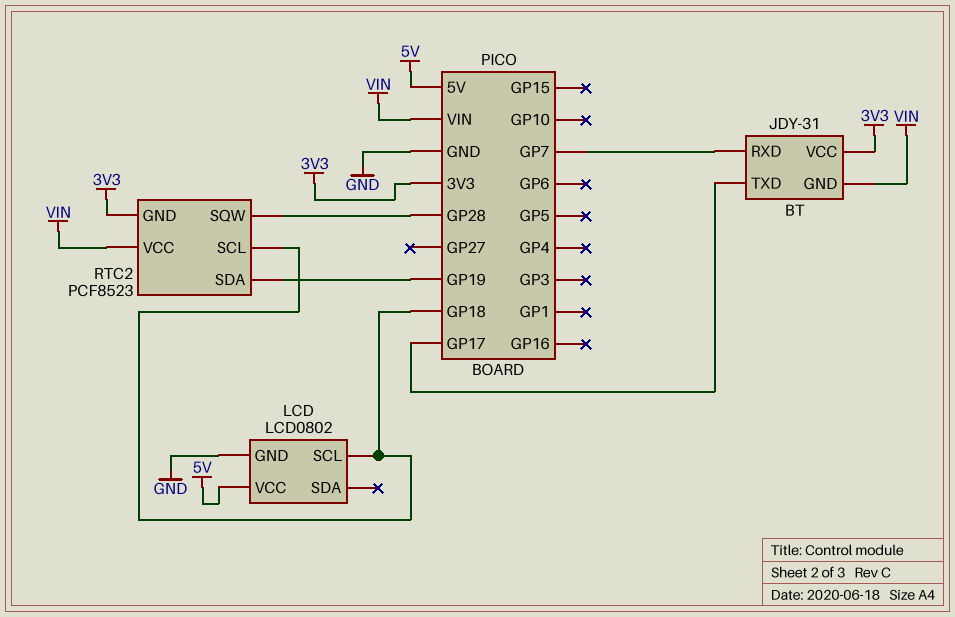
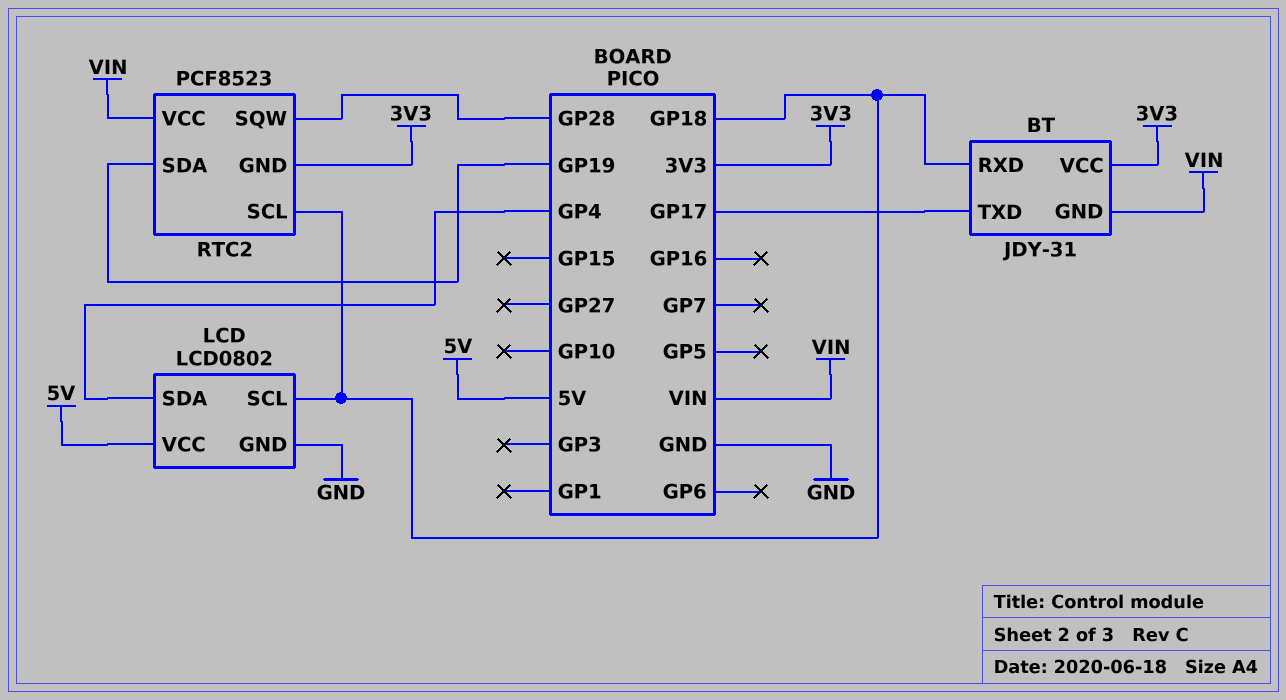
BT pin RXD: GP7 -> GP18
LCD pin SDA: none -> GP4

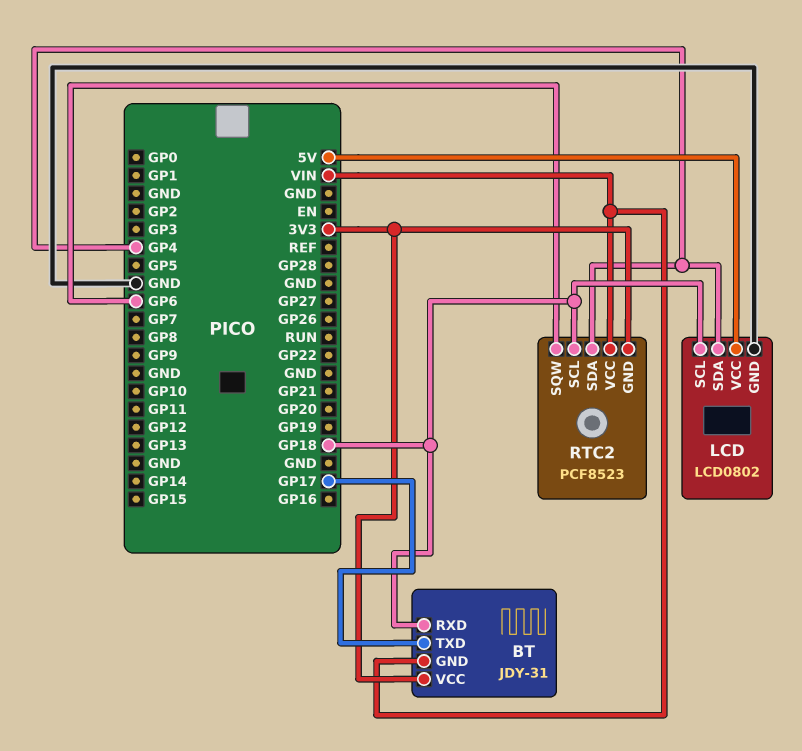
RTC2 pin SDA: GP19 -> GP4
RTC2 pin SQW: GP28 -> GP6

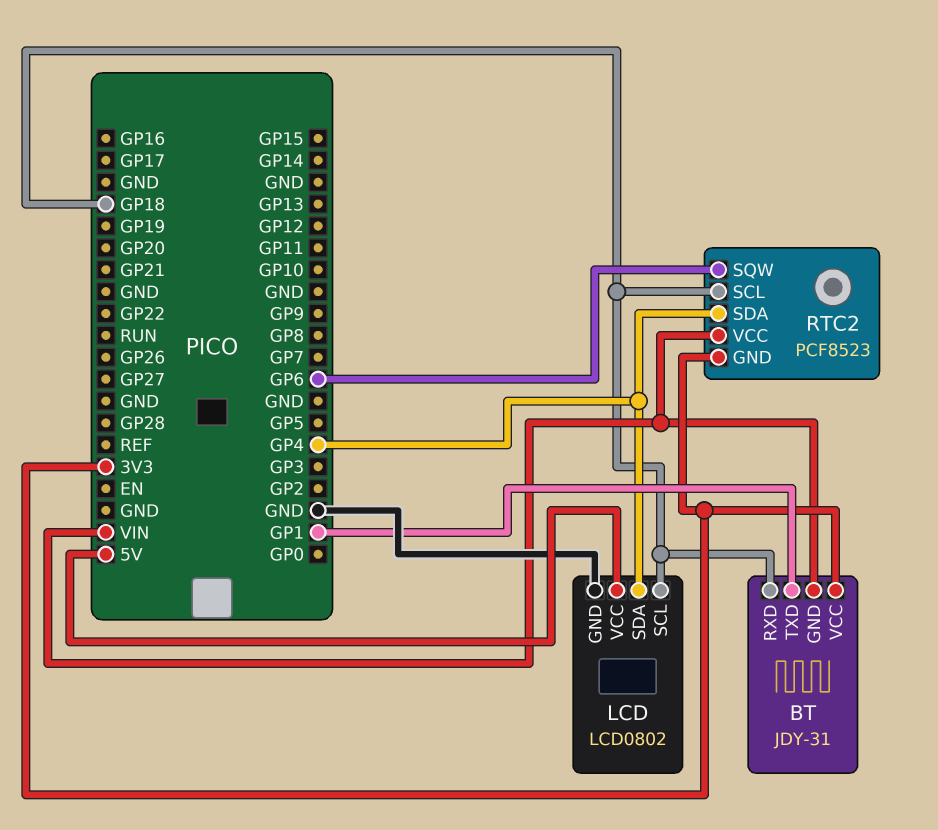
BT pin TXD: GP17 -> GP1

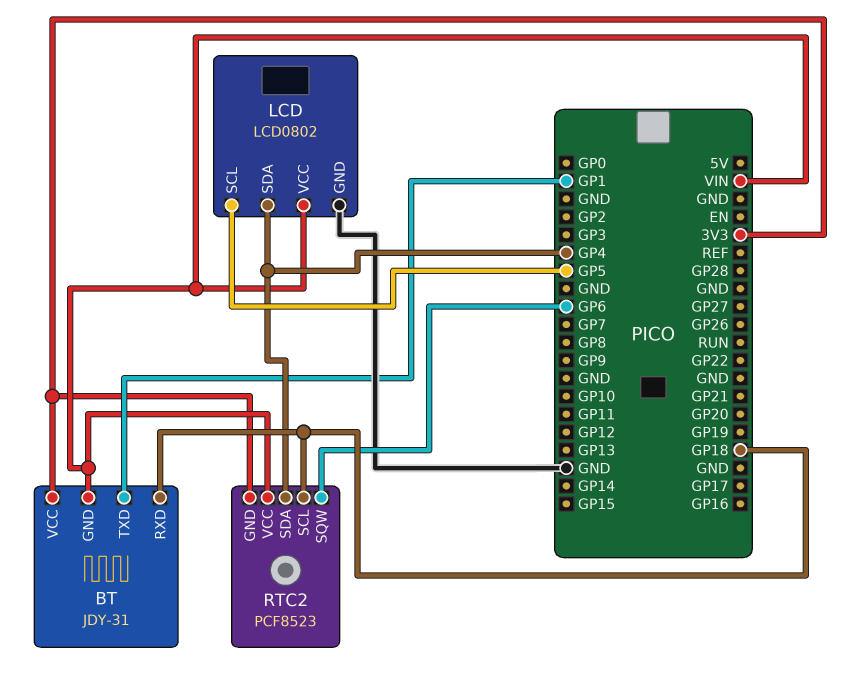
LCD pin SCL: GP18 -> GP5
LCD pin VCC: 5V -> VIN

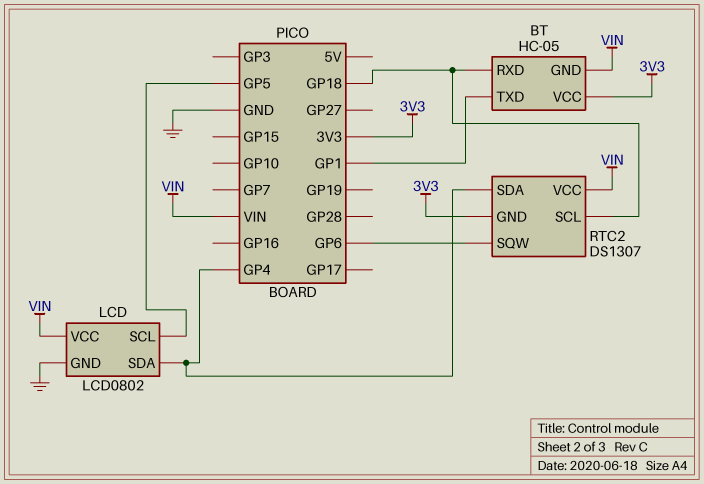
BT: JDY-31 -> HC-05
RTC2: PCF8523 -> DS1307

